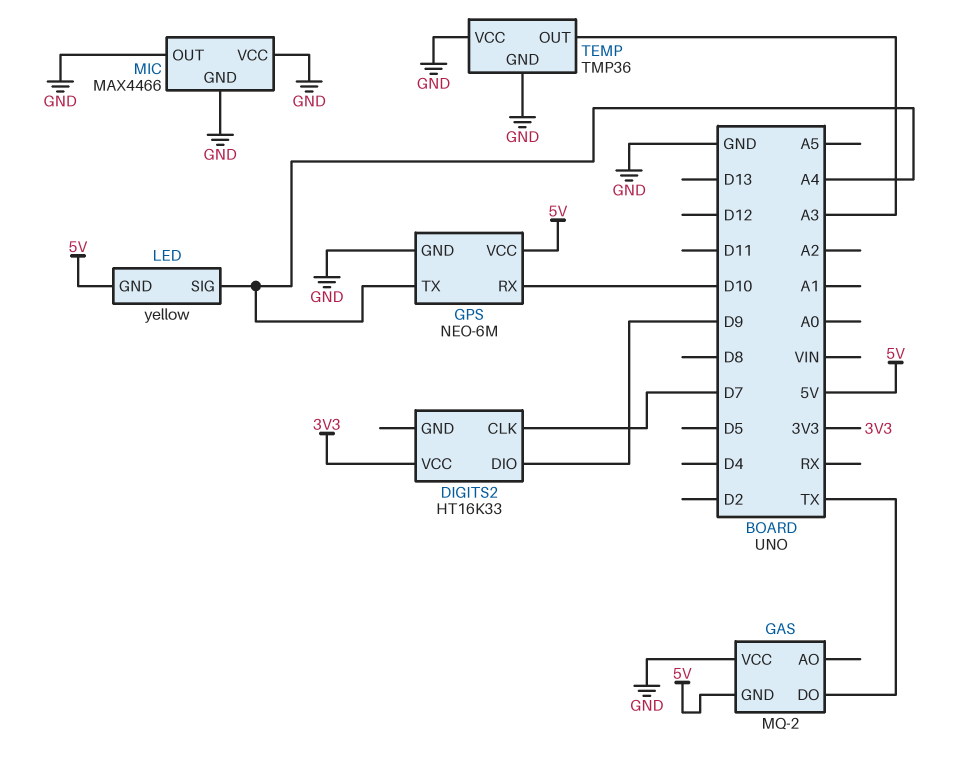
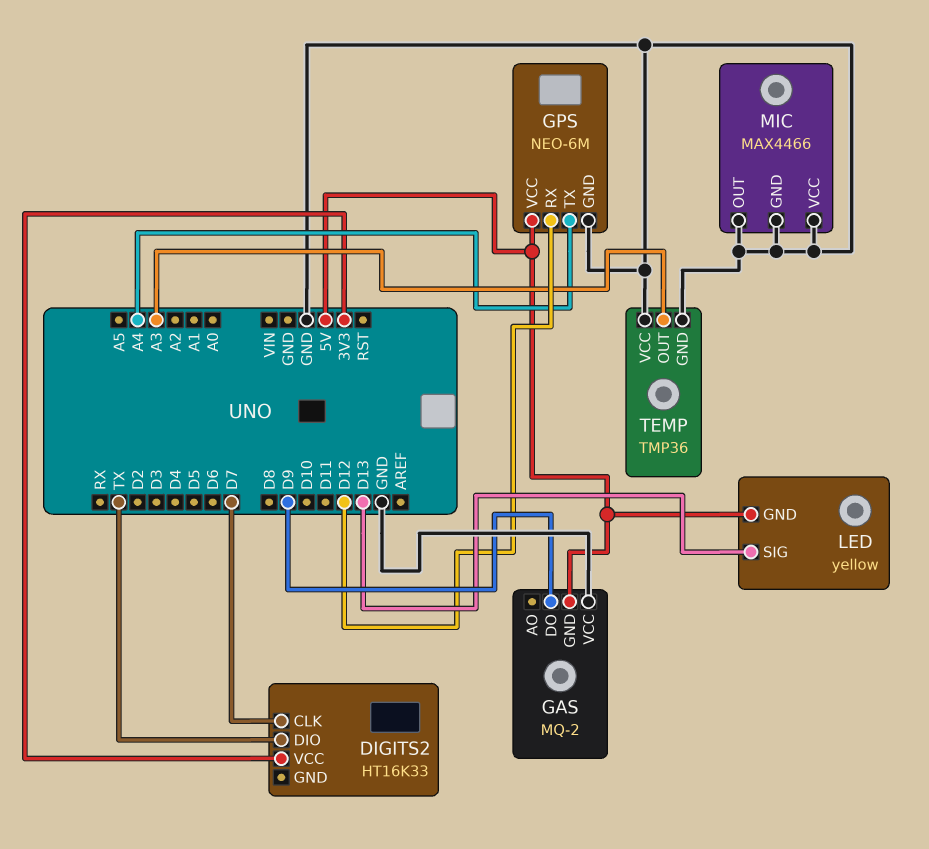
DIGITS2 pin DIO: D9 -> TX
GAS pin DO: TX -> D9
GPS pin RX: D10 -> D12
LED pin SIG: A4 -> D13

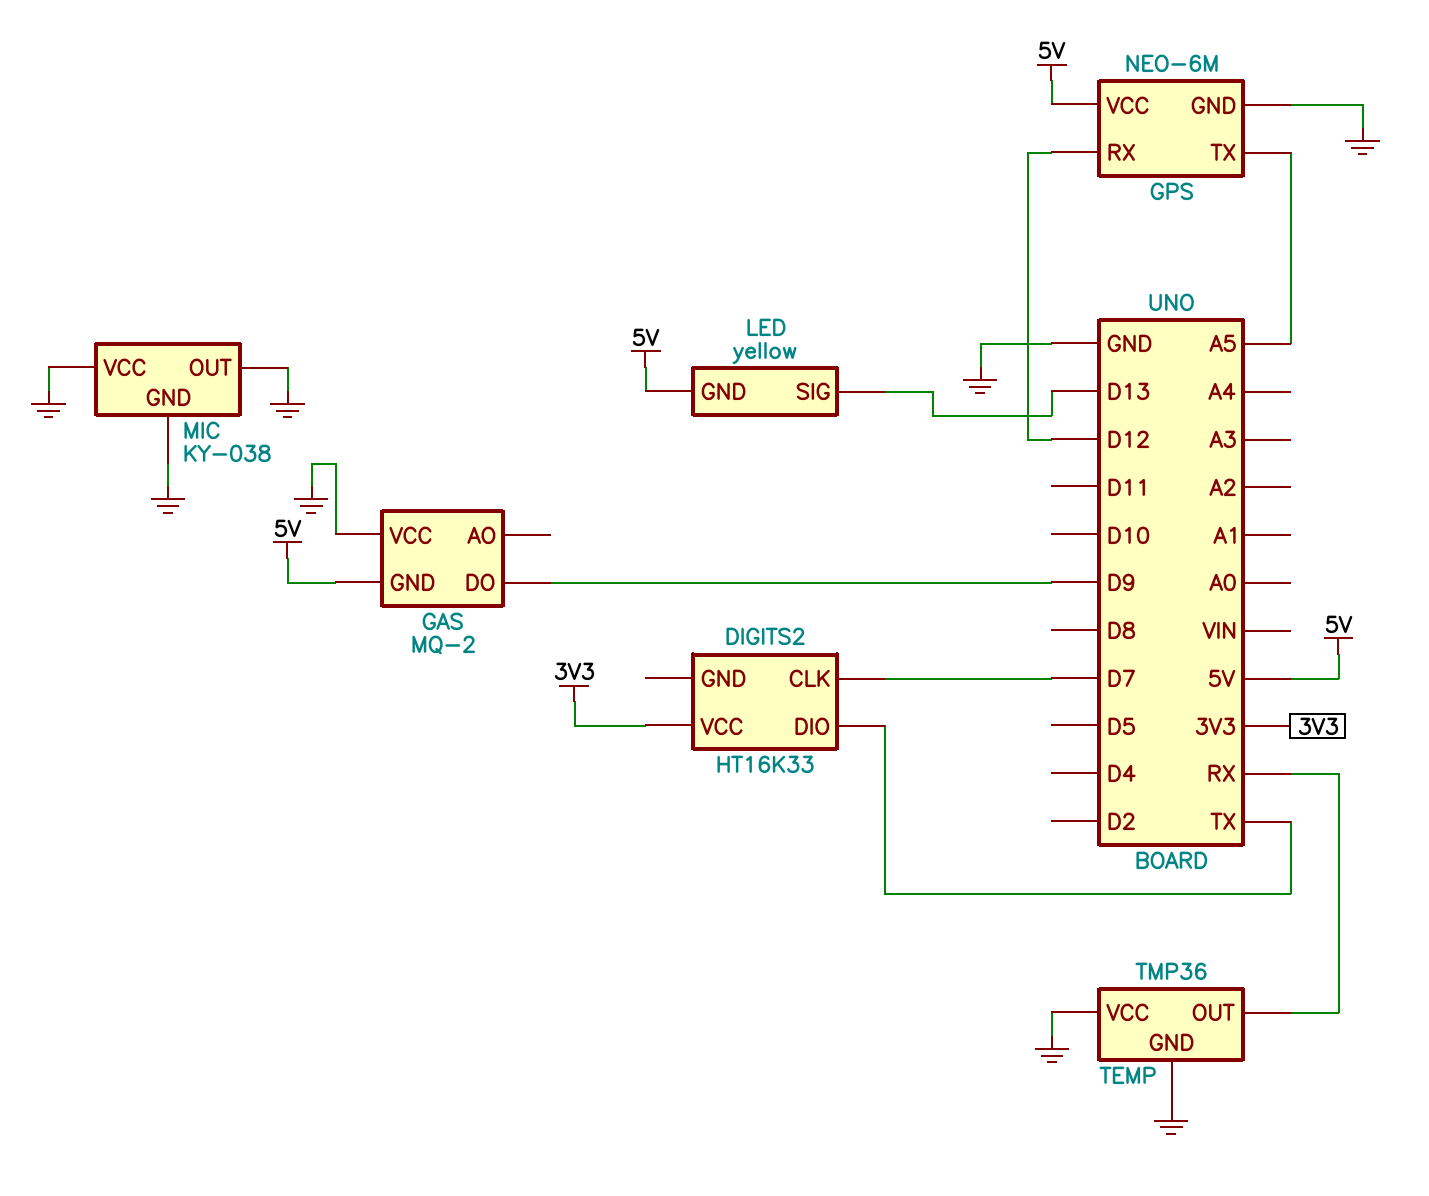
GPS pin TX: A4 -> A5
MIC: MAX4466 -> KY-038
TEMP pin OUT: A3 -> RX

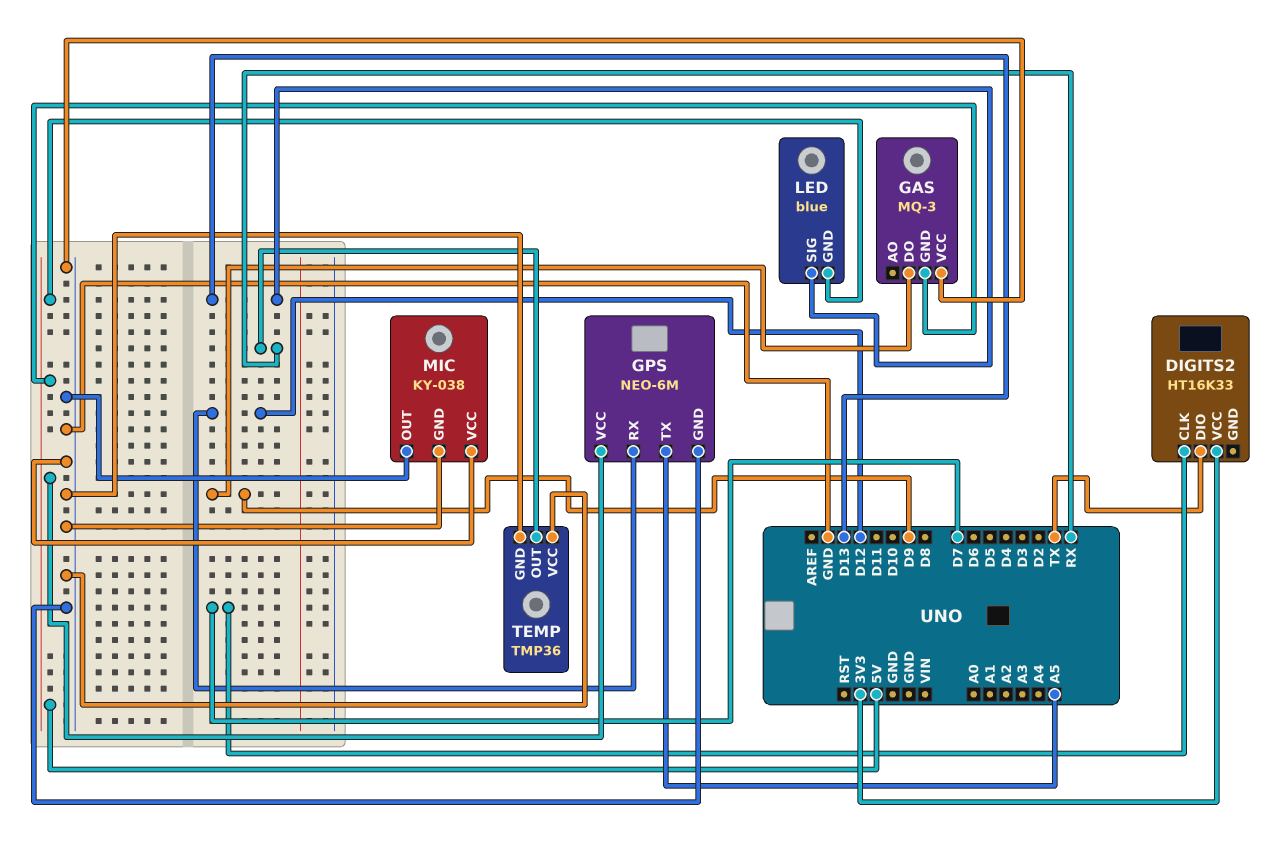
GAS: MQ-2 -> MQ-3
LED: yellow -> blue

